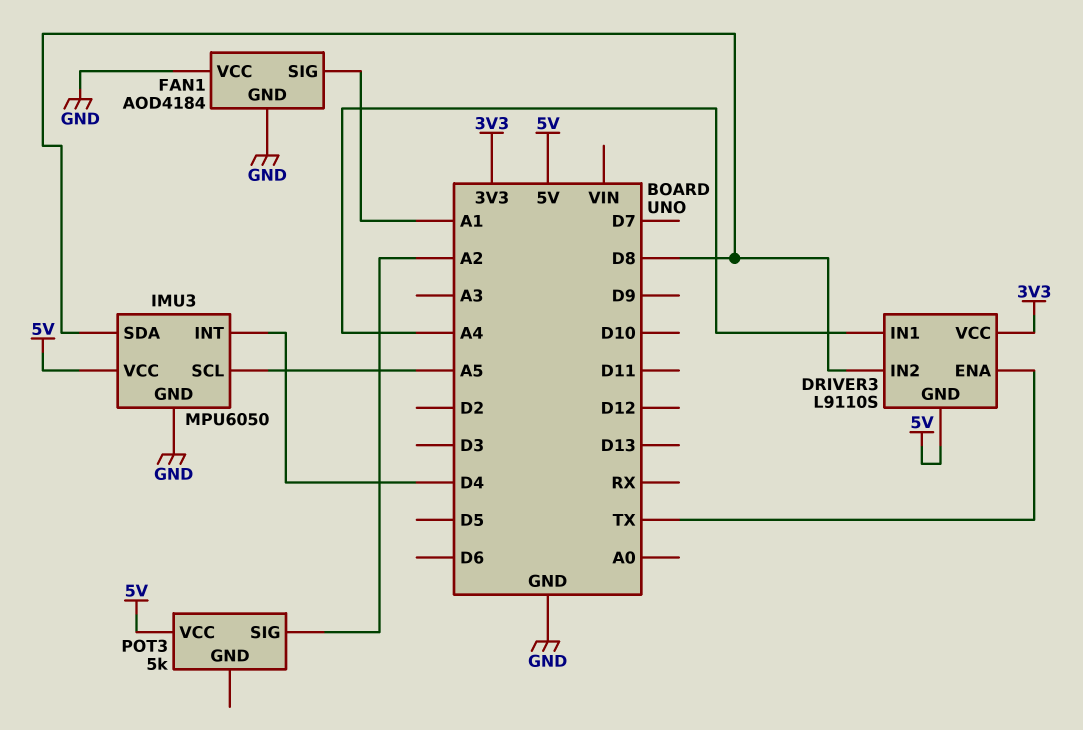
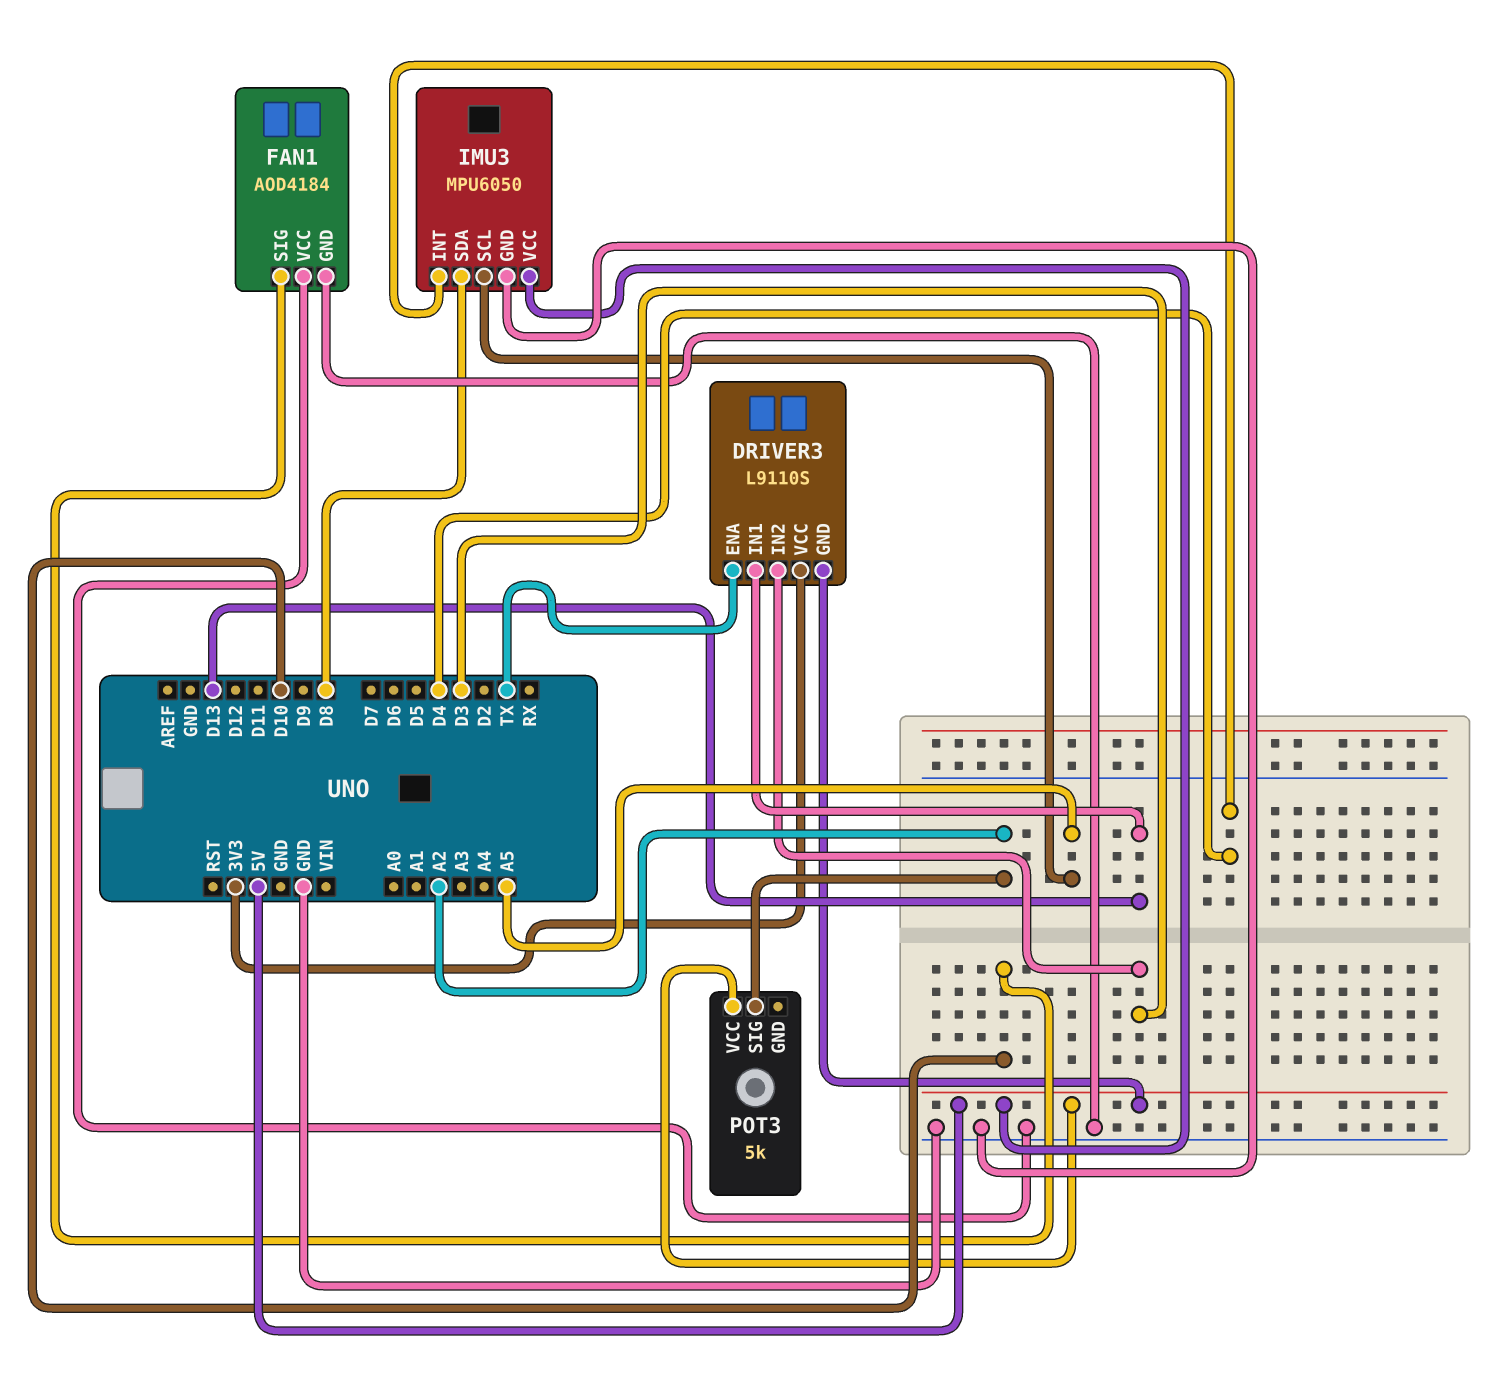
DRIVER3 pin IN1: A4 -> D13
DRIVER3 pin IN2: D8 -> D3
FAN1 pin SIG: A1 -> D10

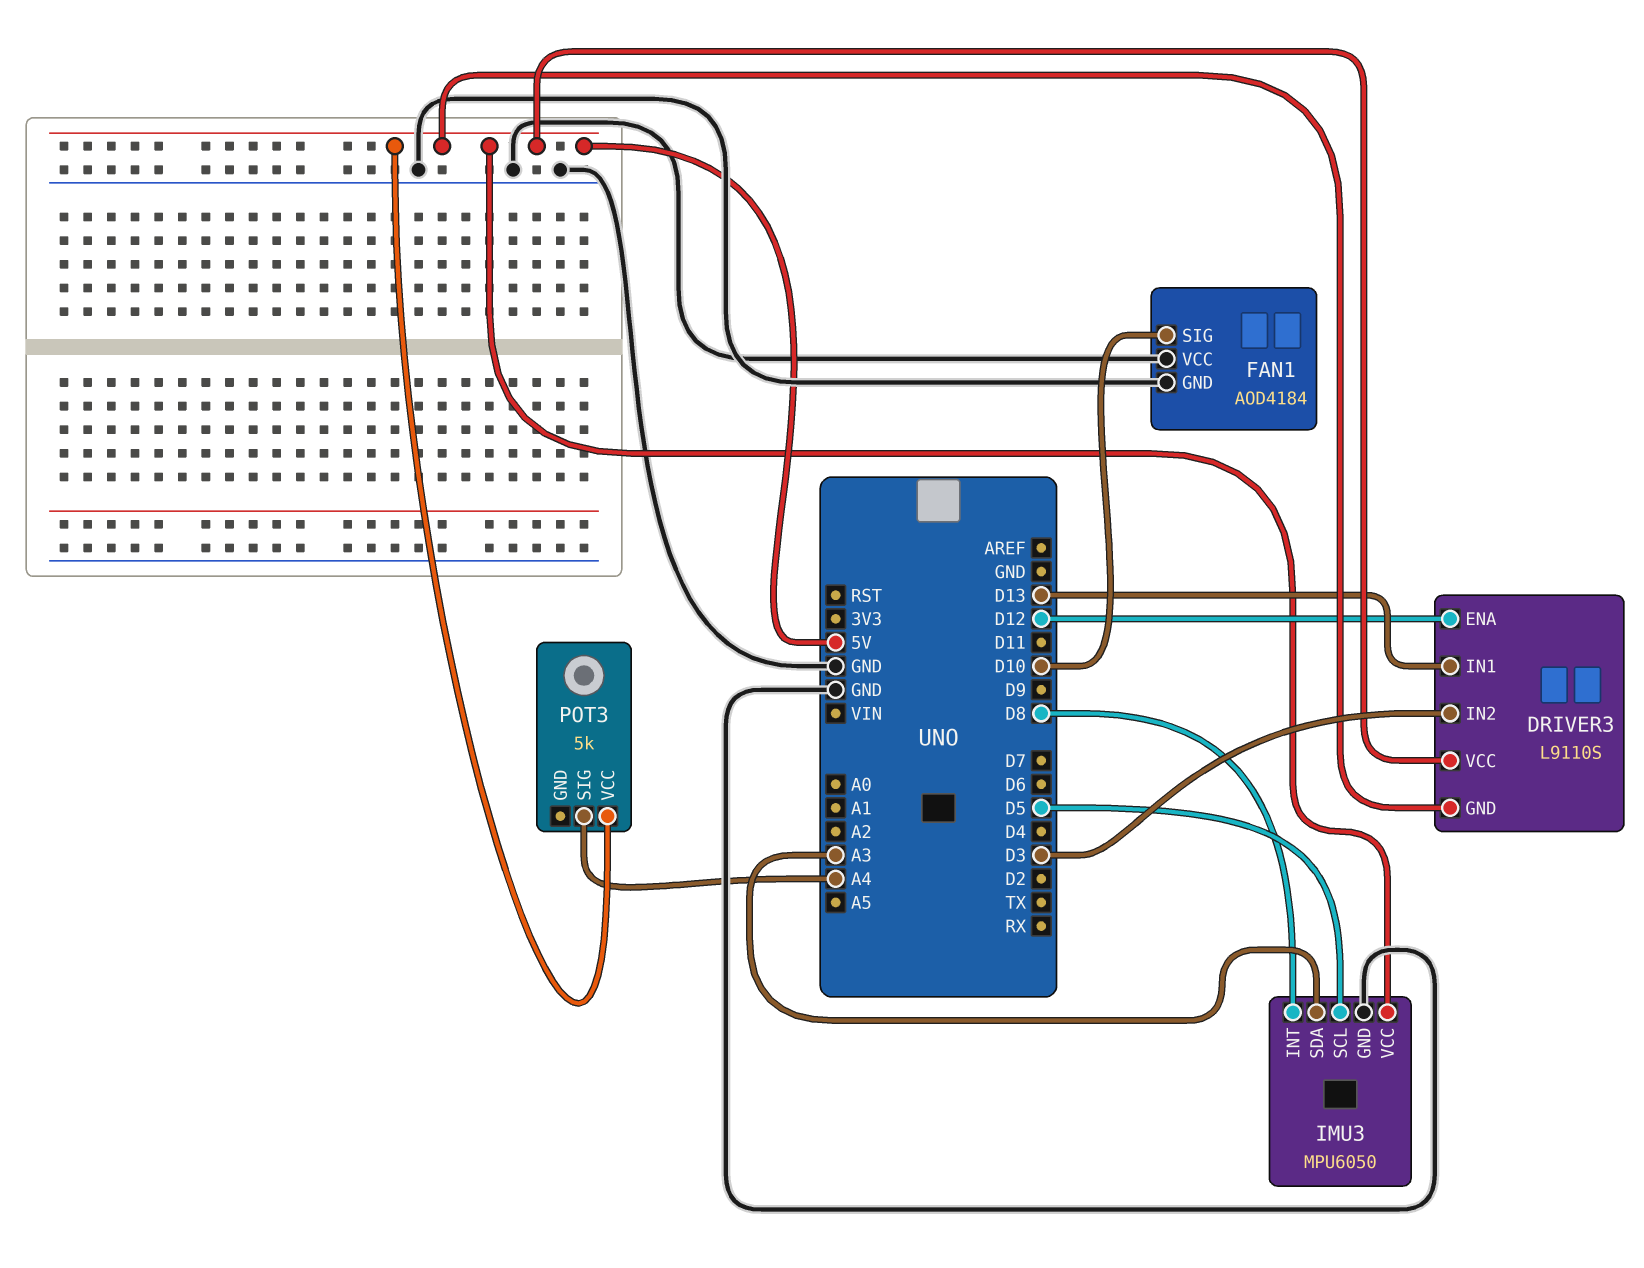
DRIVER3 pin ENA: TX -> D12
DRIVER3 pin VCC: 3V3 -> 5V
IMU3 pin INT: D4 -> D8
IMU3 pin SCL: A5 -> D5
IMU3 pin SDA: D8 -> A3
POT3 pin SIG: A2 -> A4

